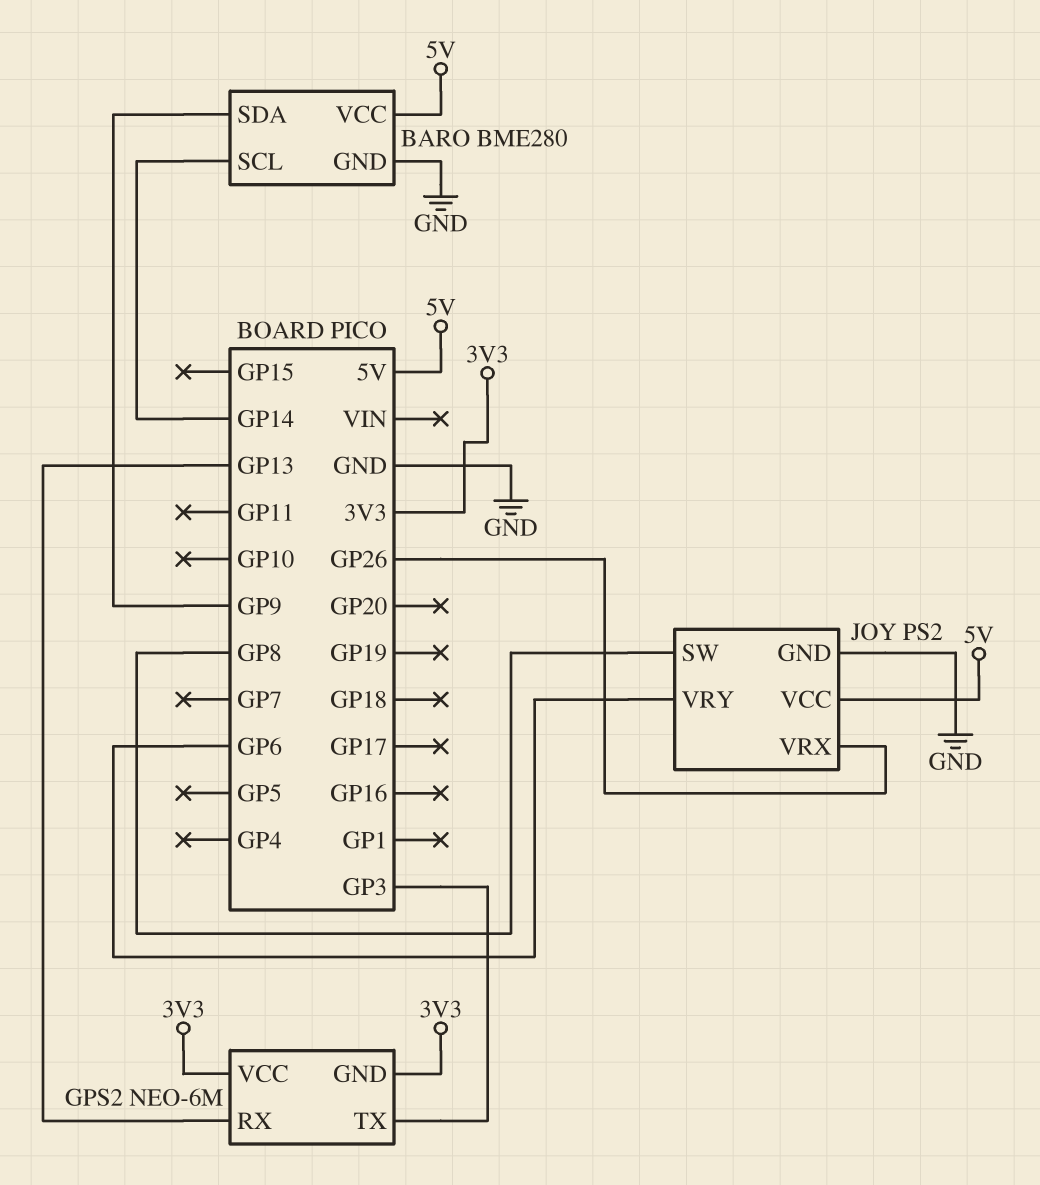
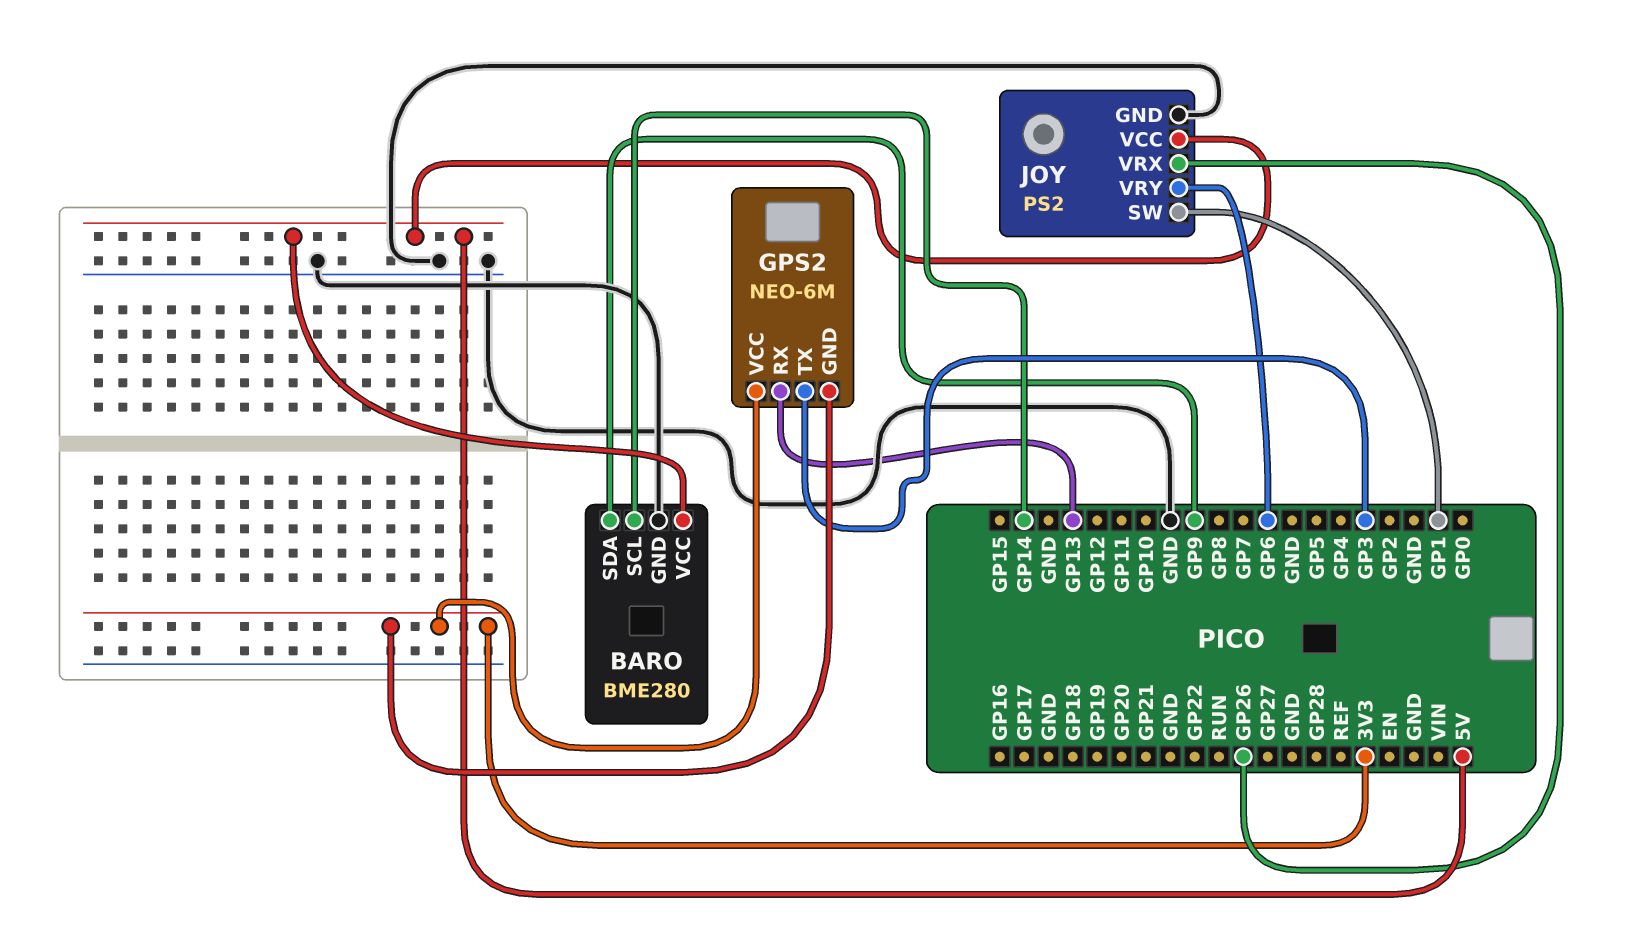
JOY pin SW: GP8 -> GP1

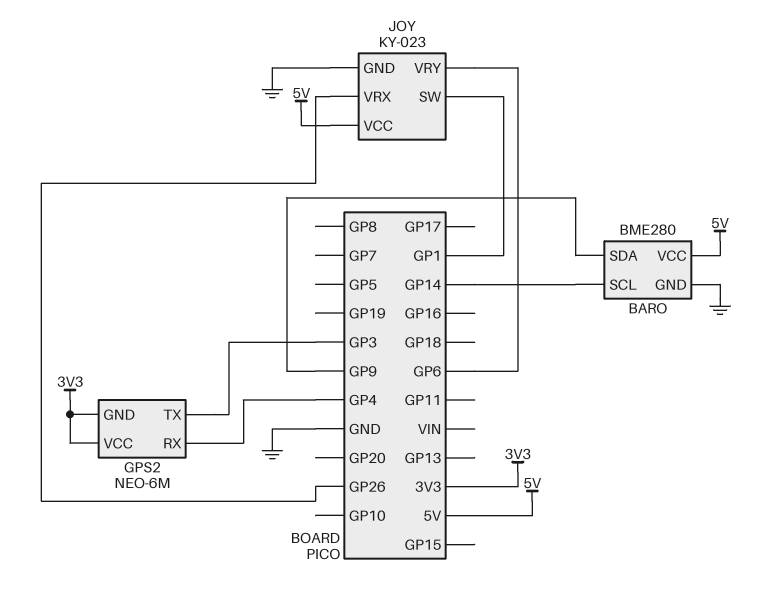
GPS2 pin RX: GP13 -> GP4
JOY: PS2 -> KY-023

